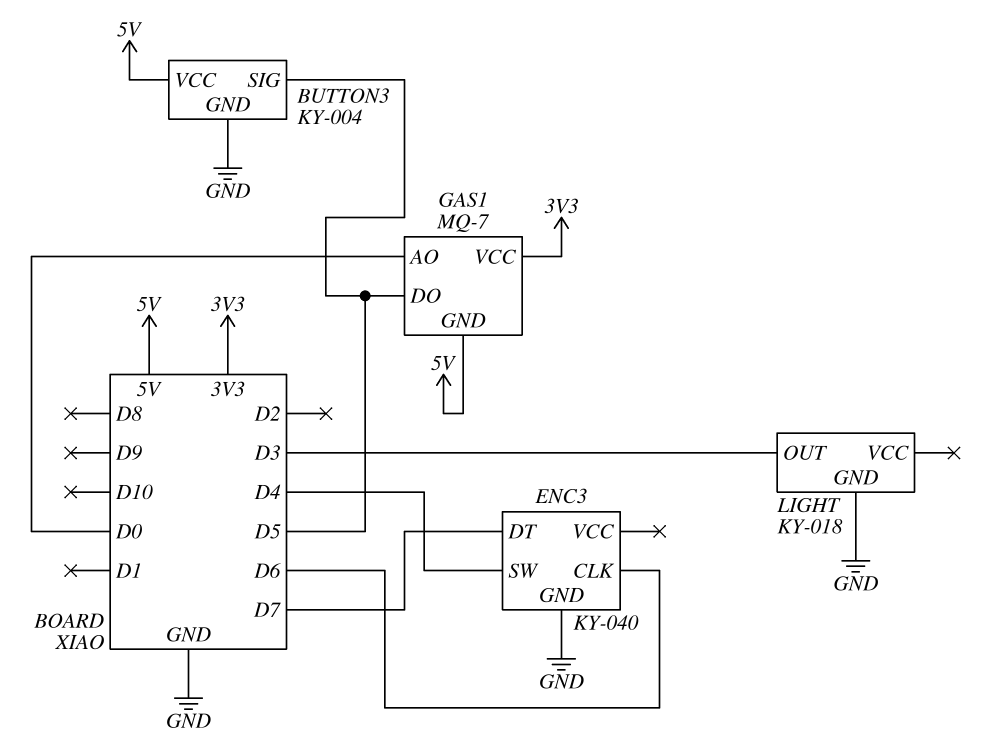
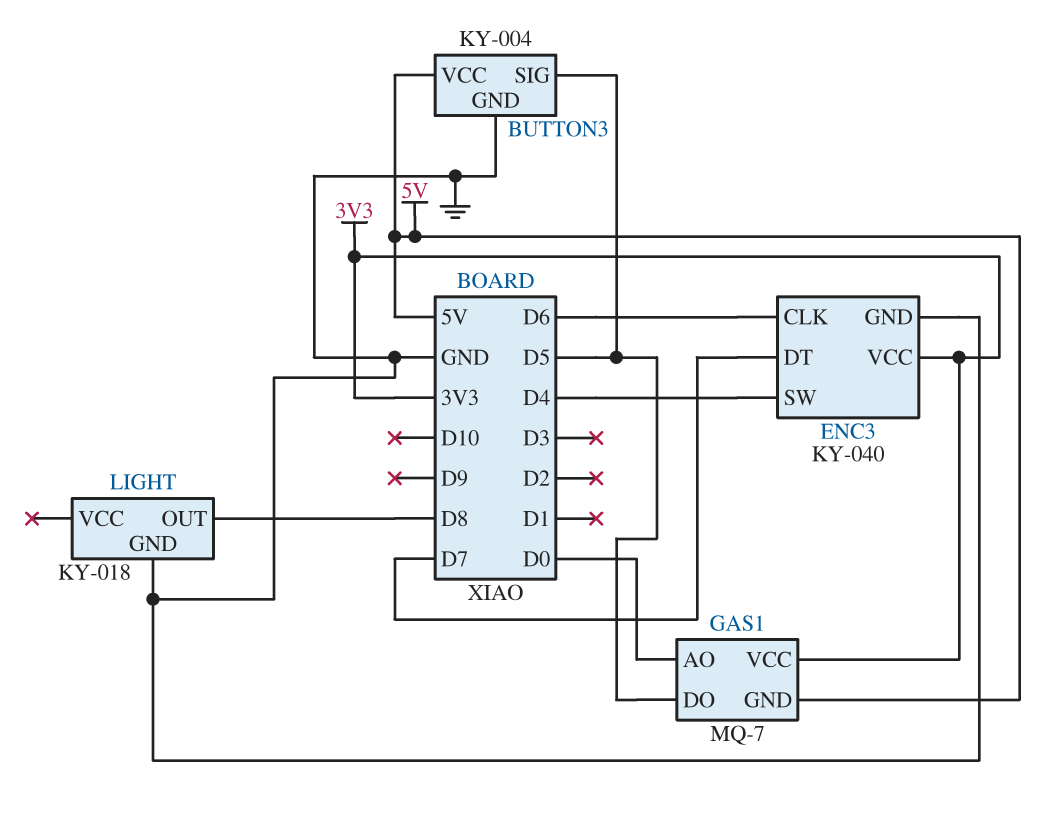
ENC3 pin VCC: none -> 3V3
LIGHT pin OUT: D3 -> D8

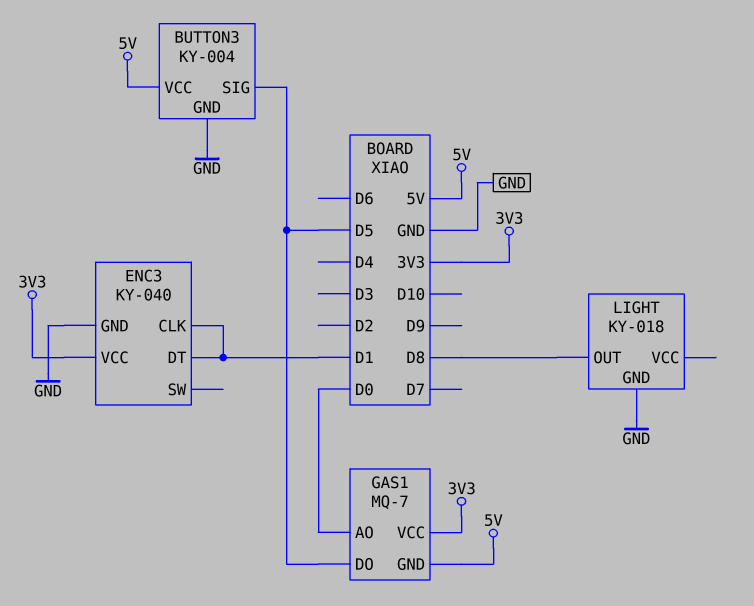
ENC3 pin CLK: D6 -> D1
ENC3 pin DT: D7 -> D1
ENC3 pin SW: D4 -> none

